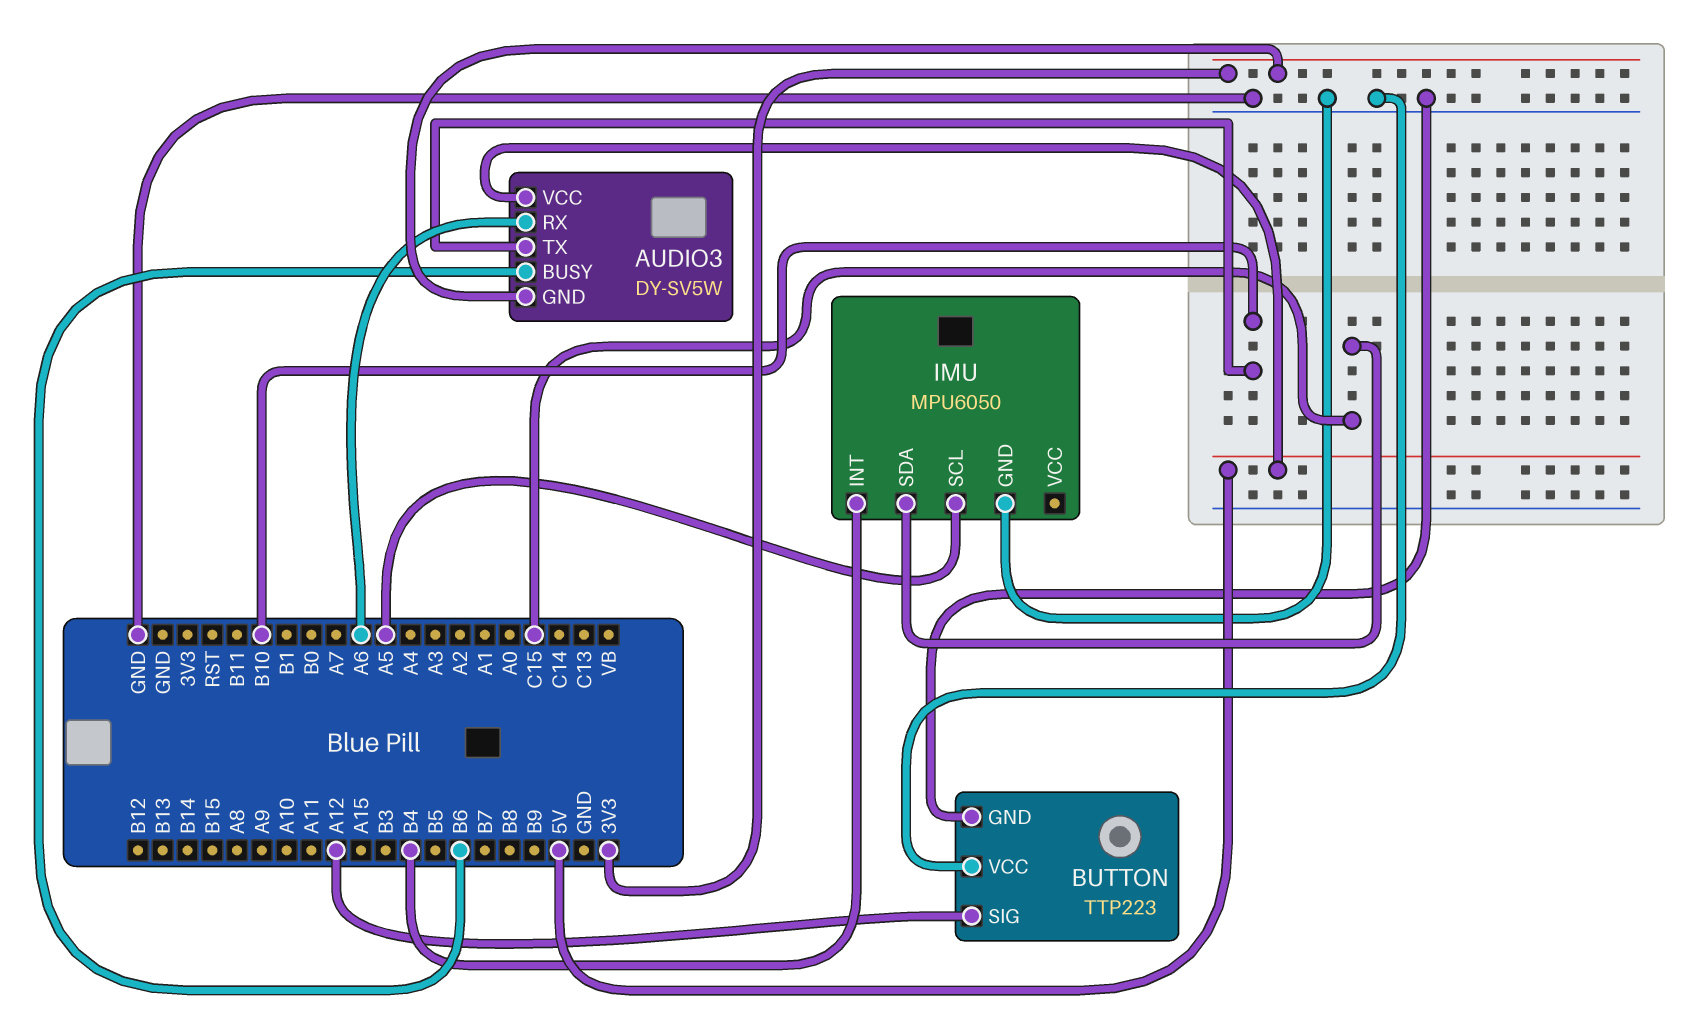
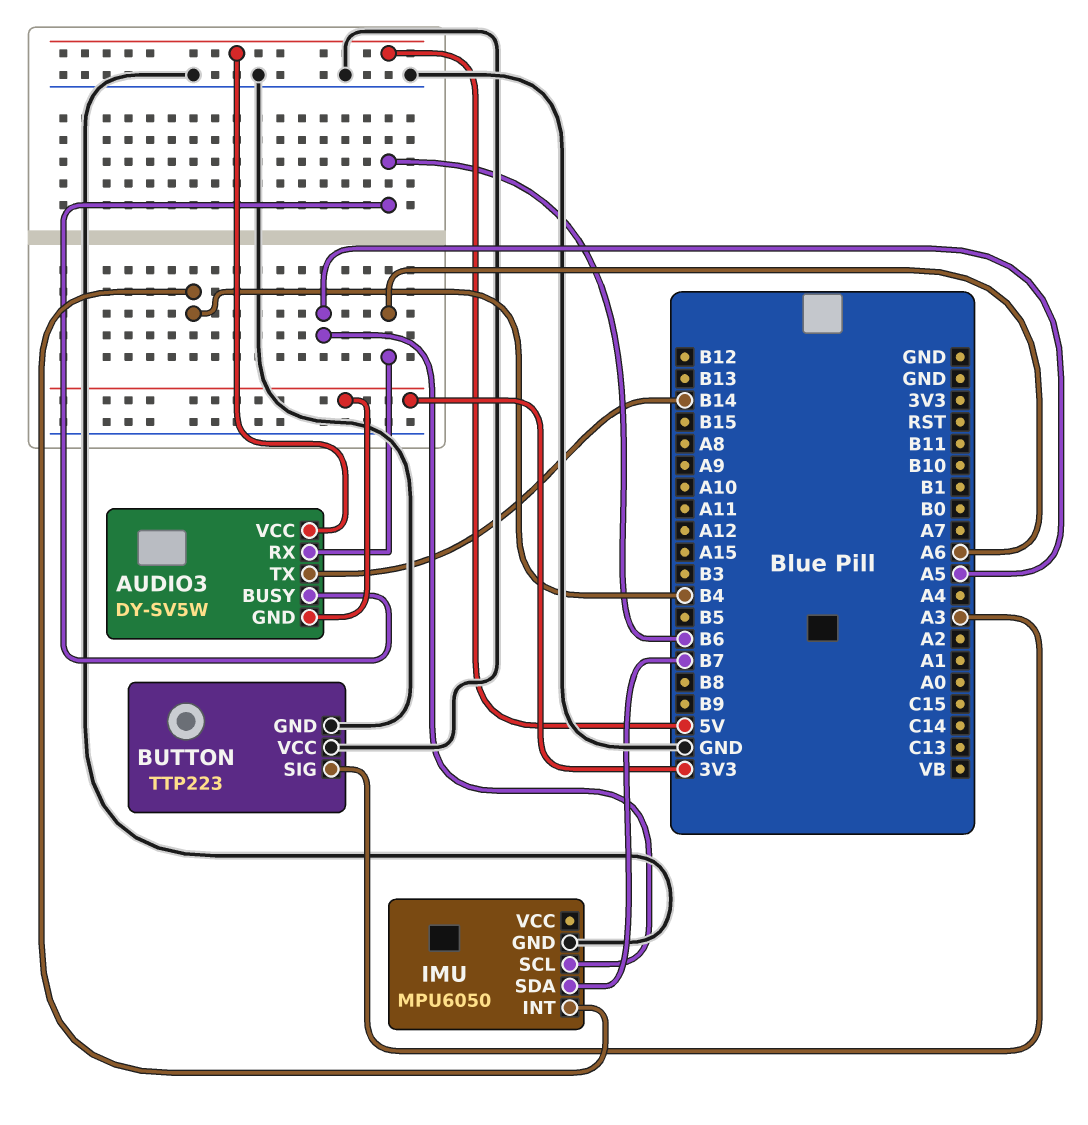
AUDIO3 pin TX: B10 -> B14
BUTTON pin SIG: A12 -> A3
IMU pin SDA: C15 -> B7

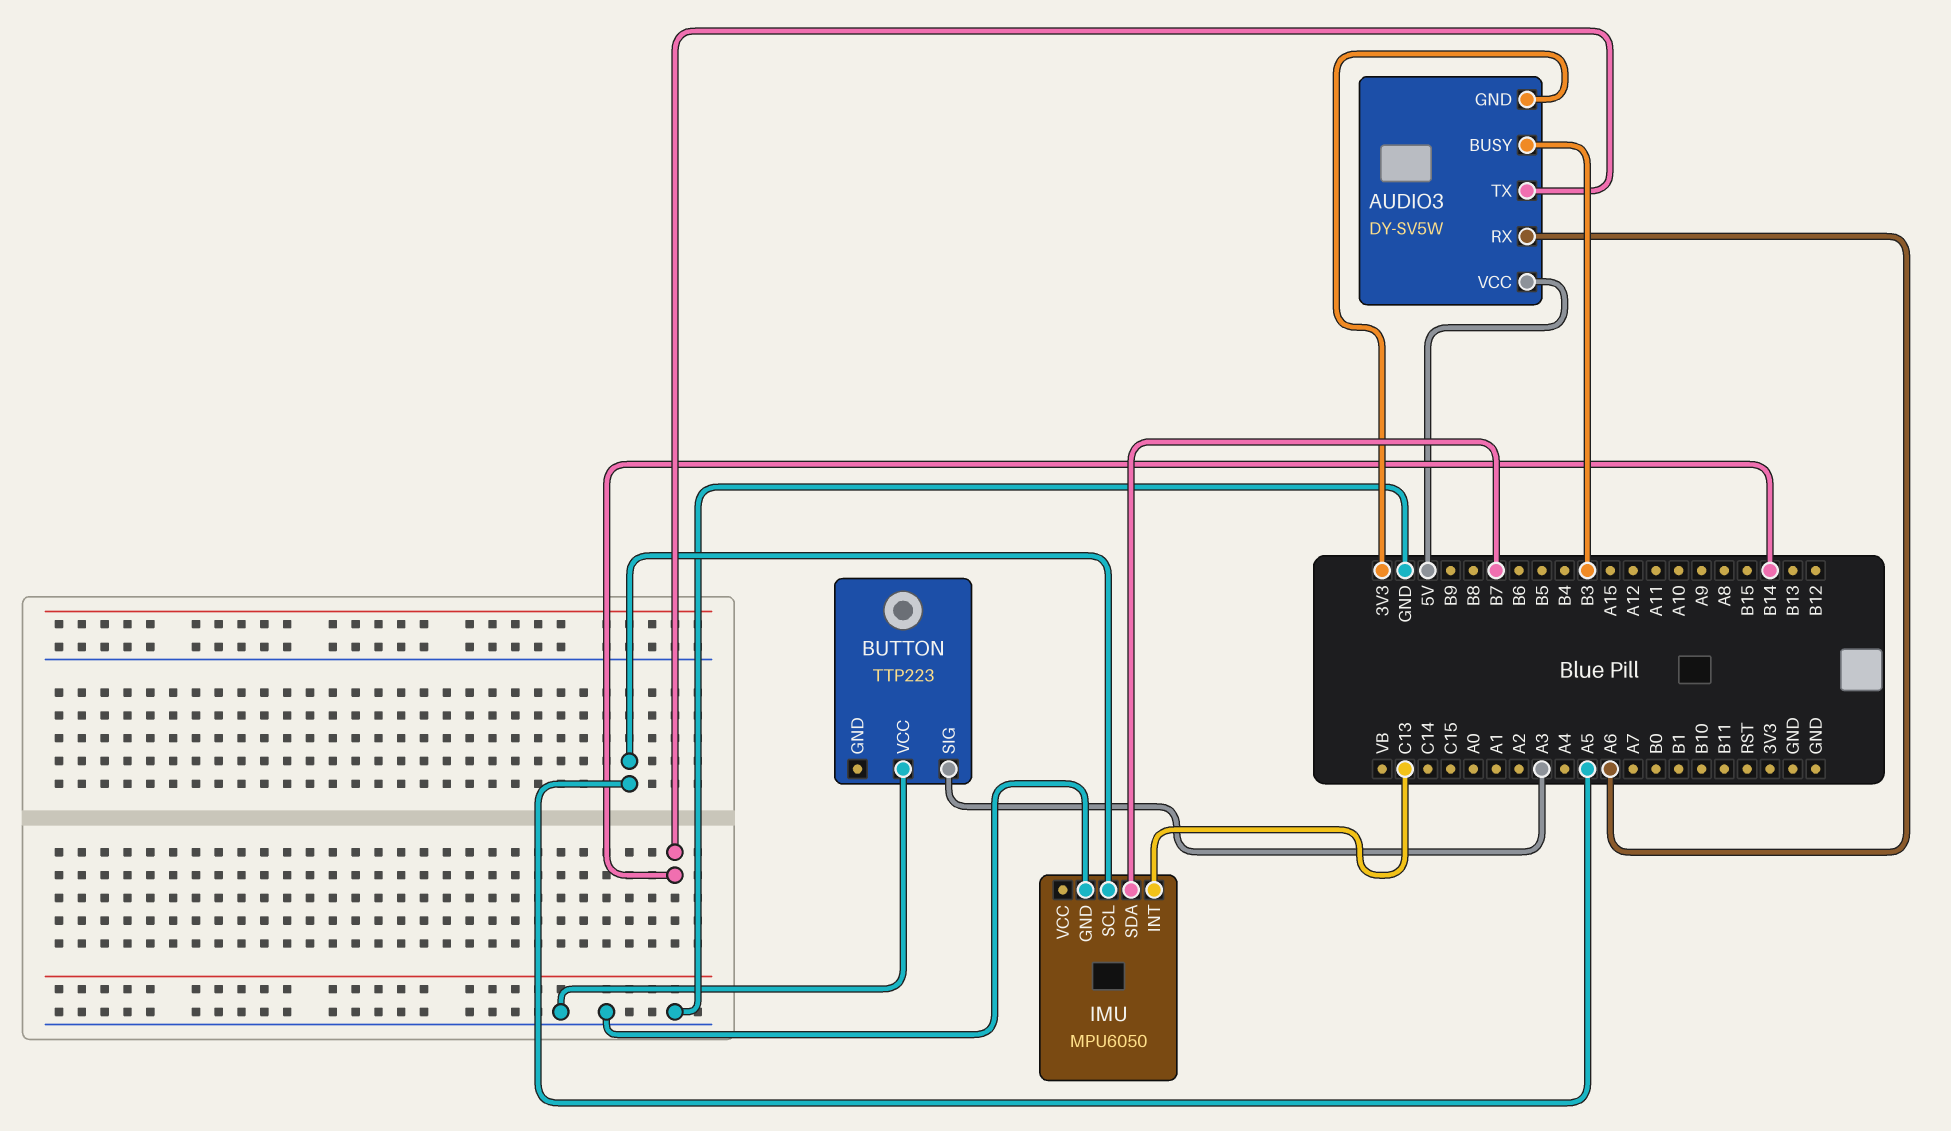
AUDIO3 pin BUSY: B6 -> B3
BUTTON pin GND: GND -> none
IMU pin INT: B4 -> C13

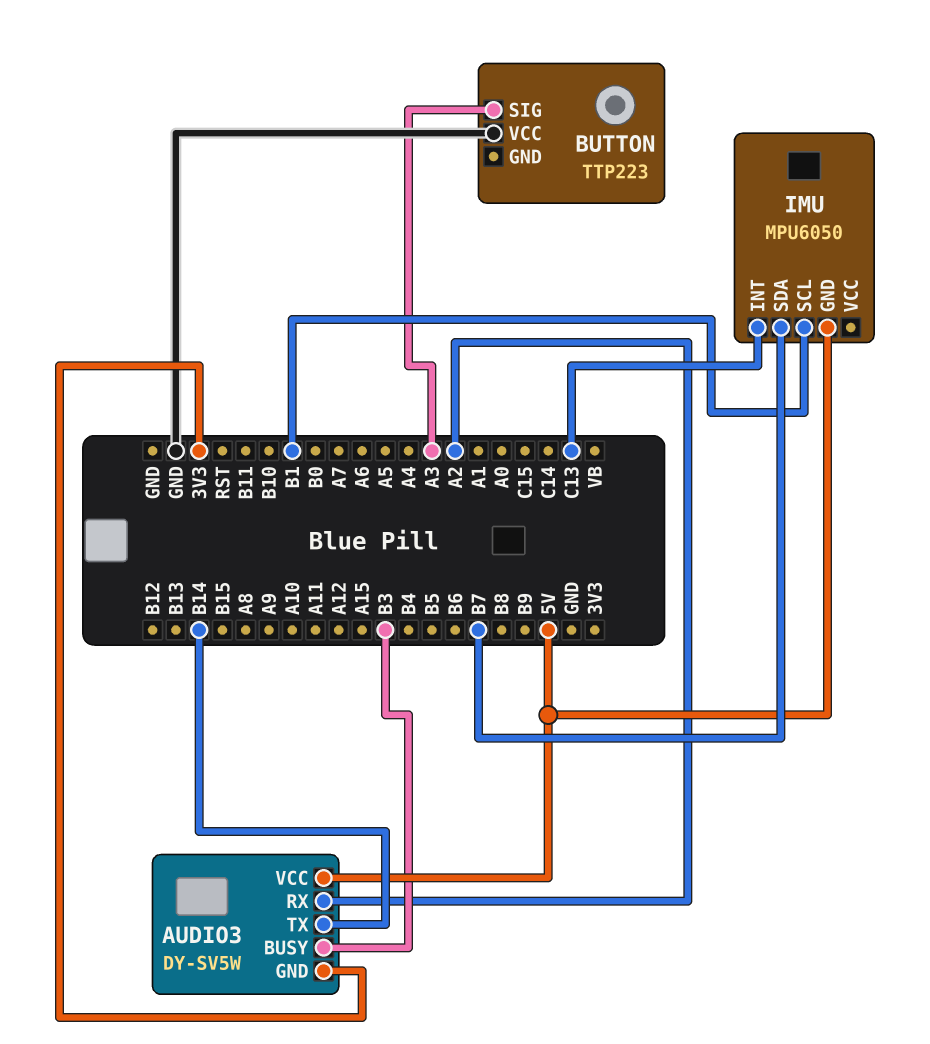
AUDIO3 pin RX: A6 -> A2
IMU pin GND: GND -> 5V
IMU pin SCL: A5 -> B1

